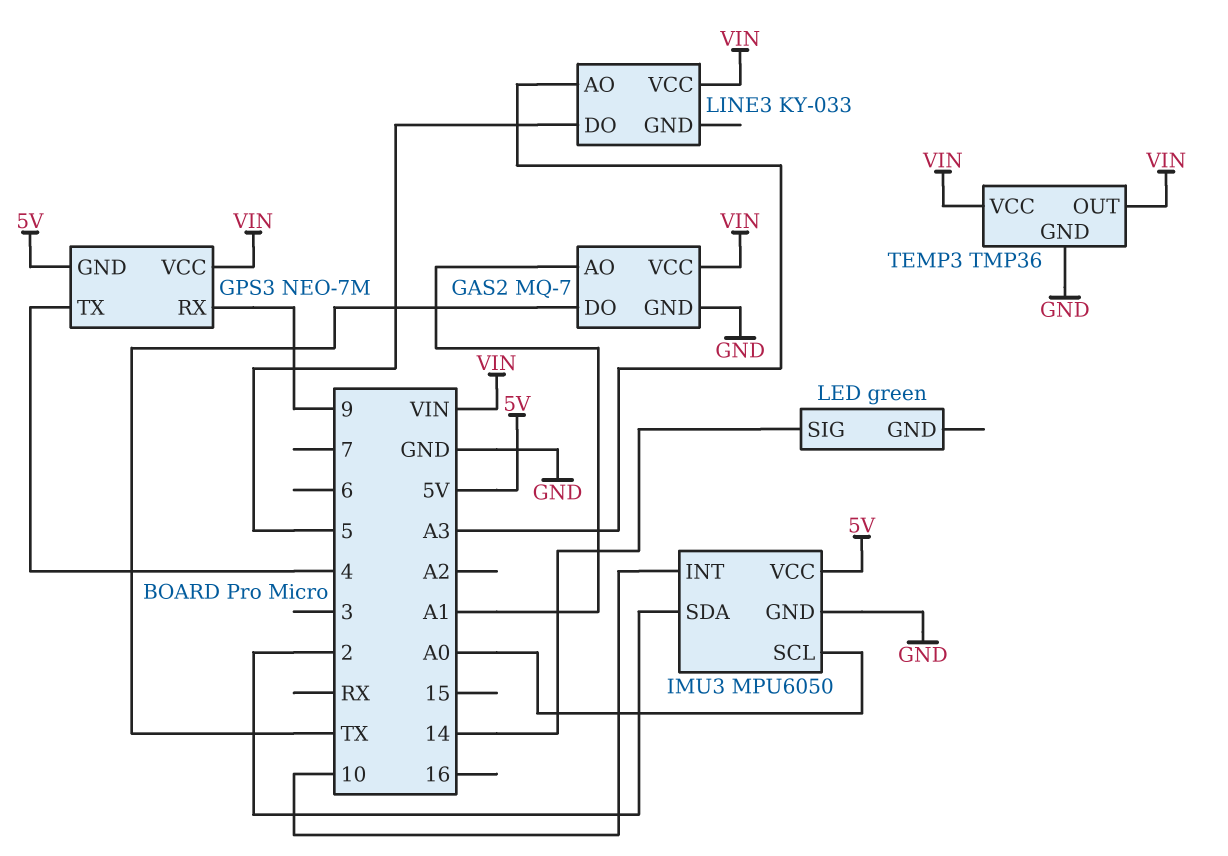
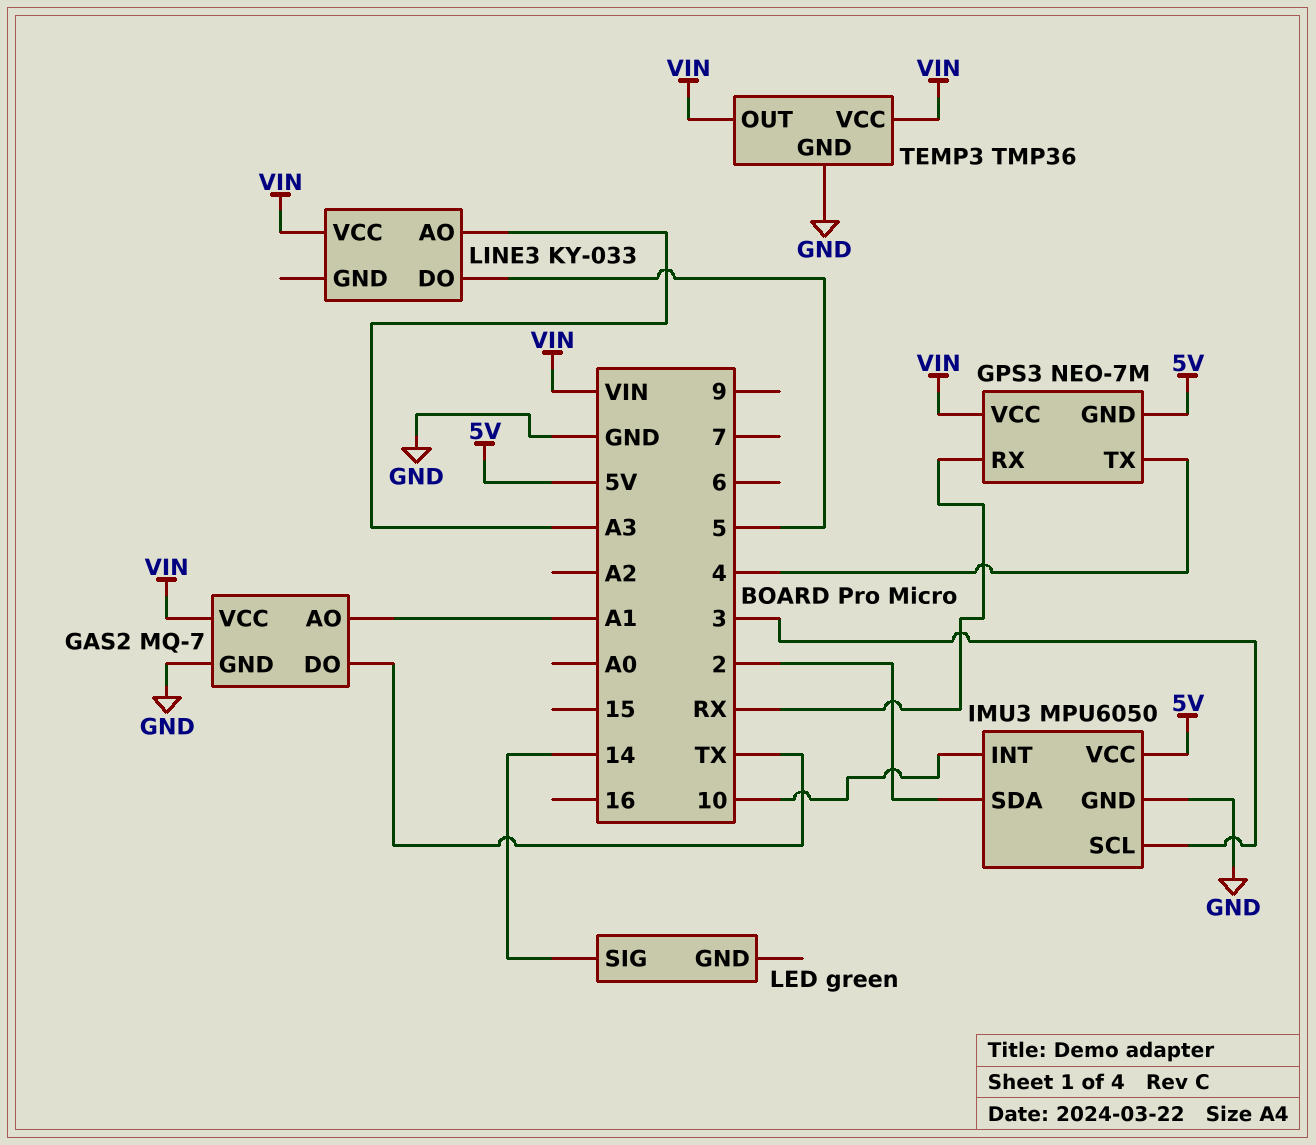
GPS3 pin RX: 9 -> RX
IMU3 pin SCL: A0 -> 3

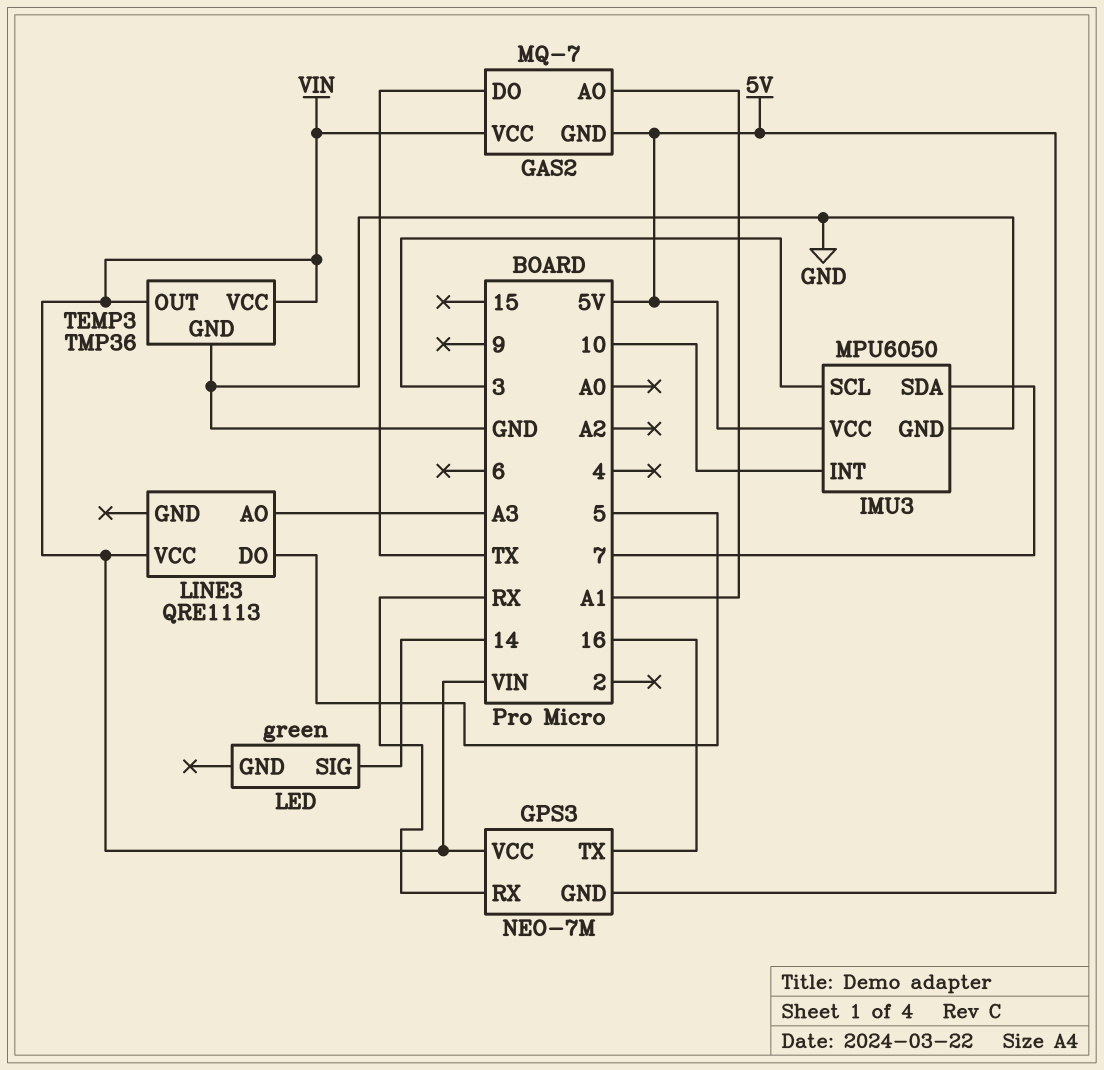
GAS2 pin GND: GND -> 5V
GPS3 pin TX: 4 -> 16
IMU3 pin SDA: 2 -> 7
LINE3: KY-033 -> QRE1113

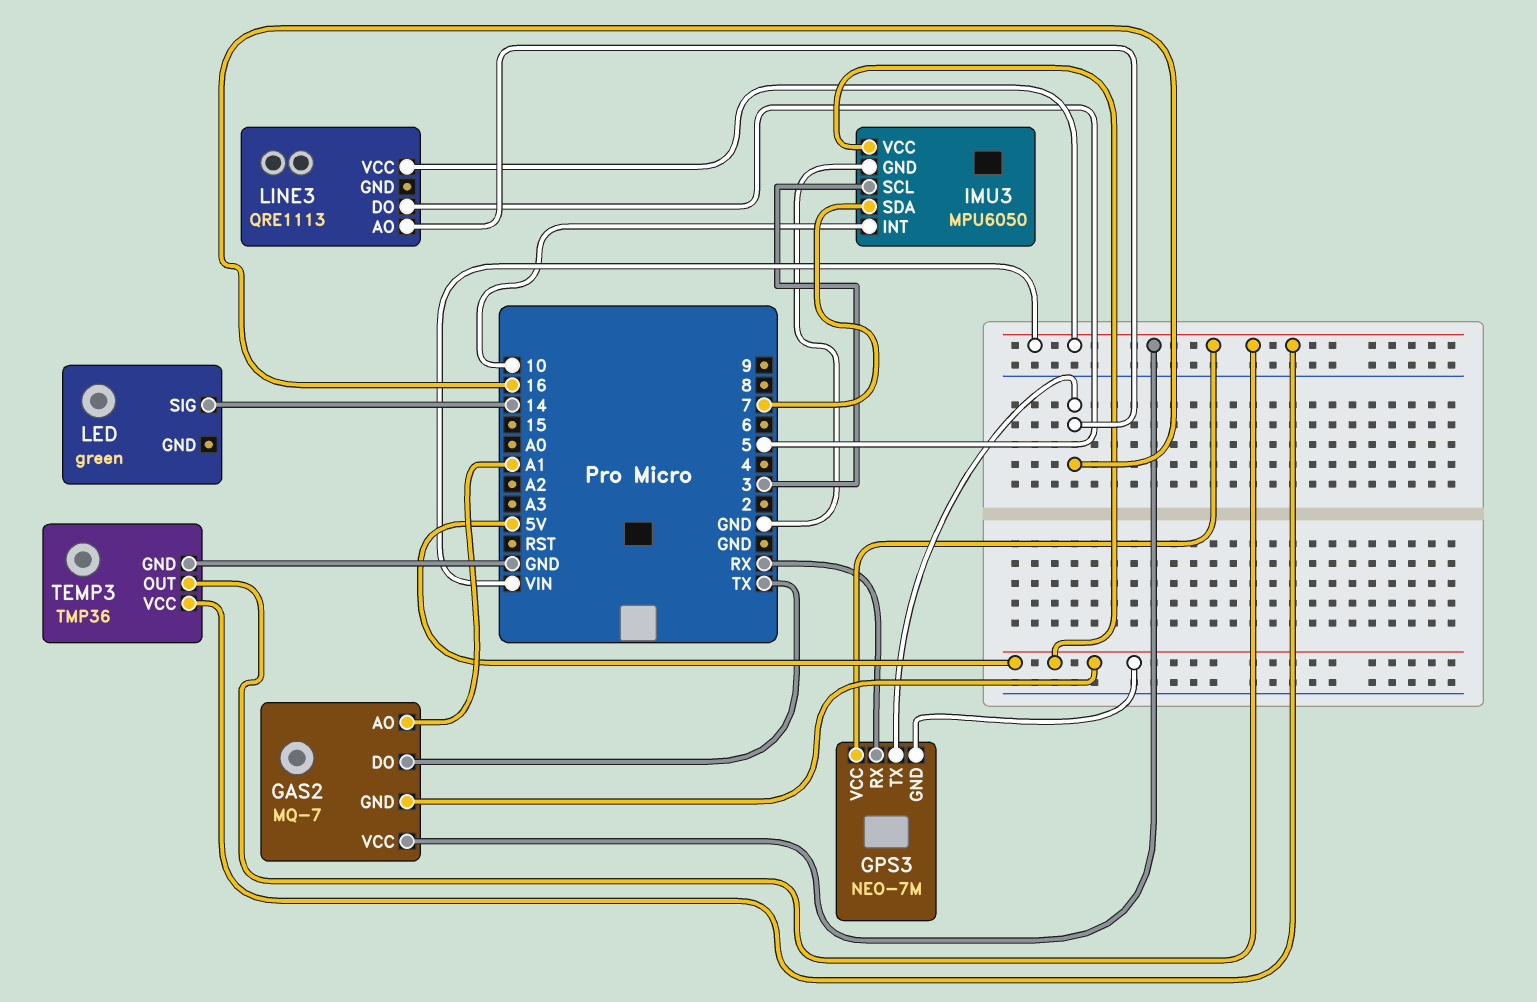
LINE3 pin AO: A3 -> 16

